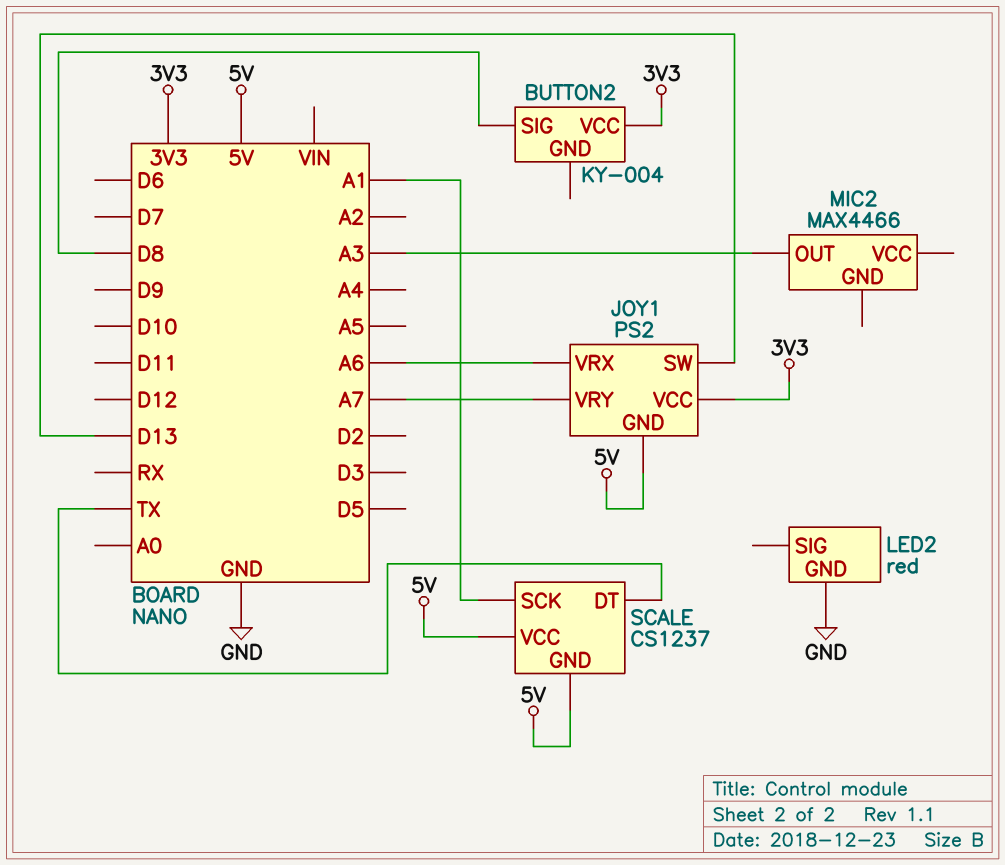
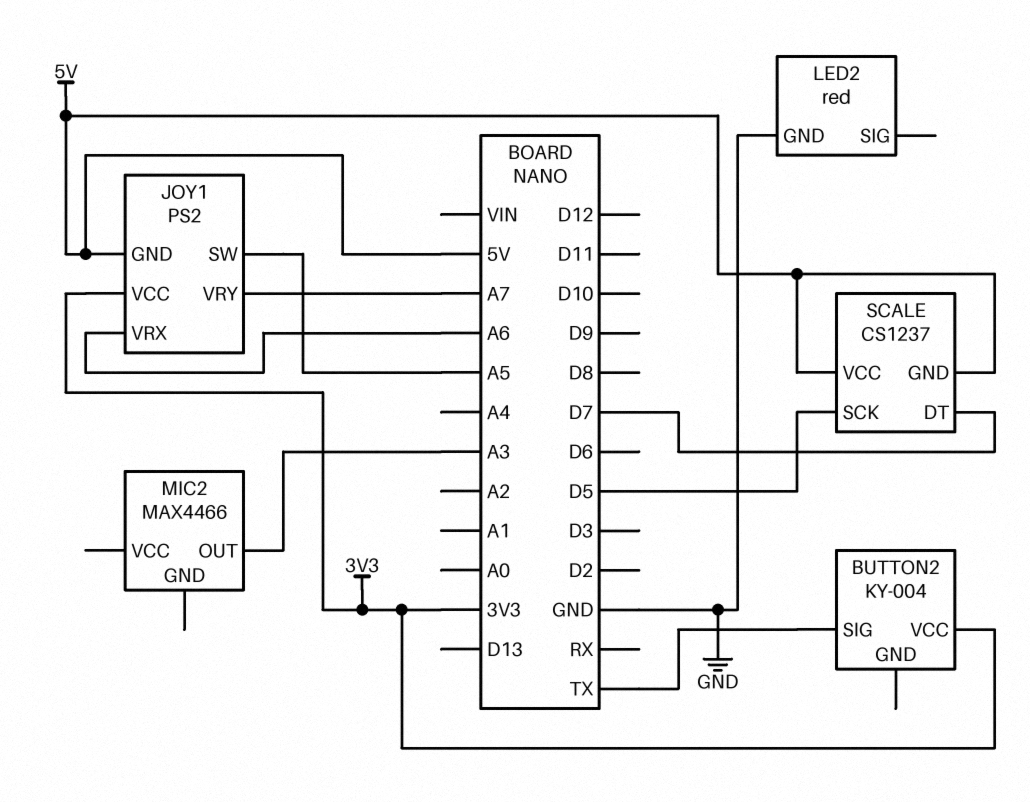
BUTTON2 pin SIG: D8 -> TX
JOY1 pin SW: D13 -> A5
SCALE pin DT: TX -> D7
SCALE pin SCK: A1 -> D5

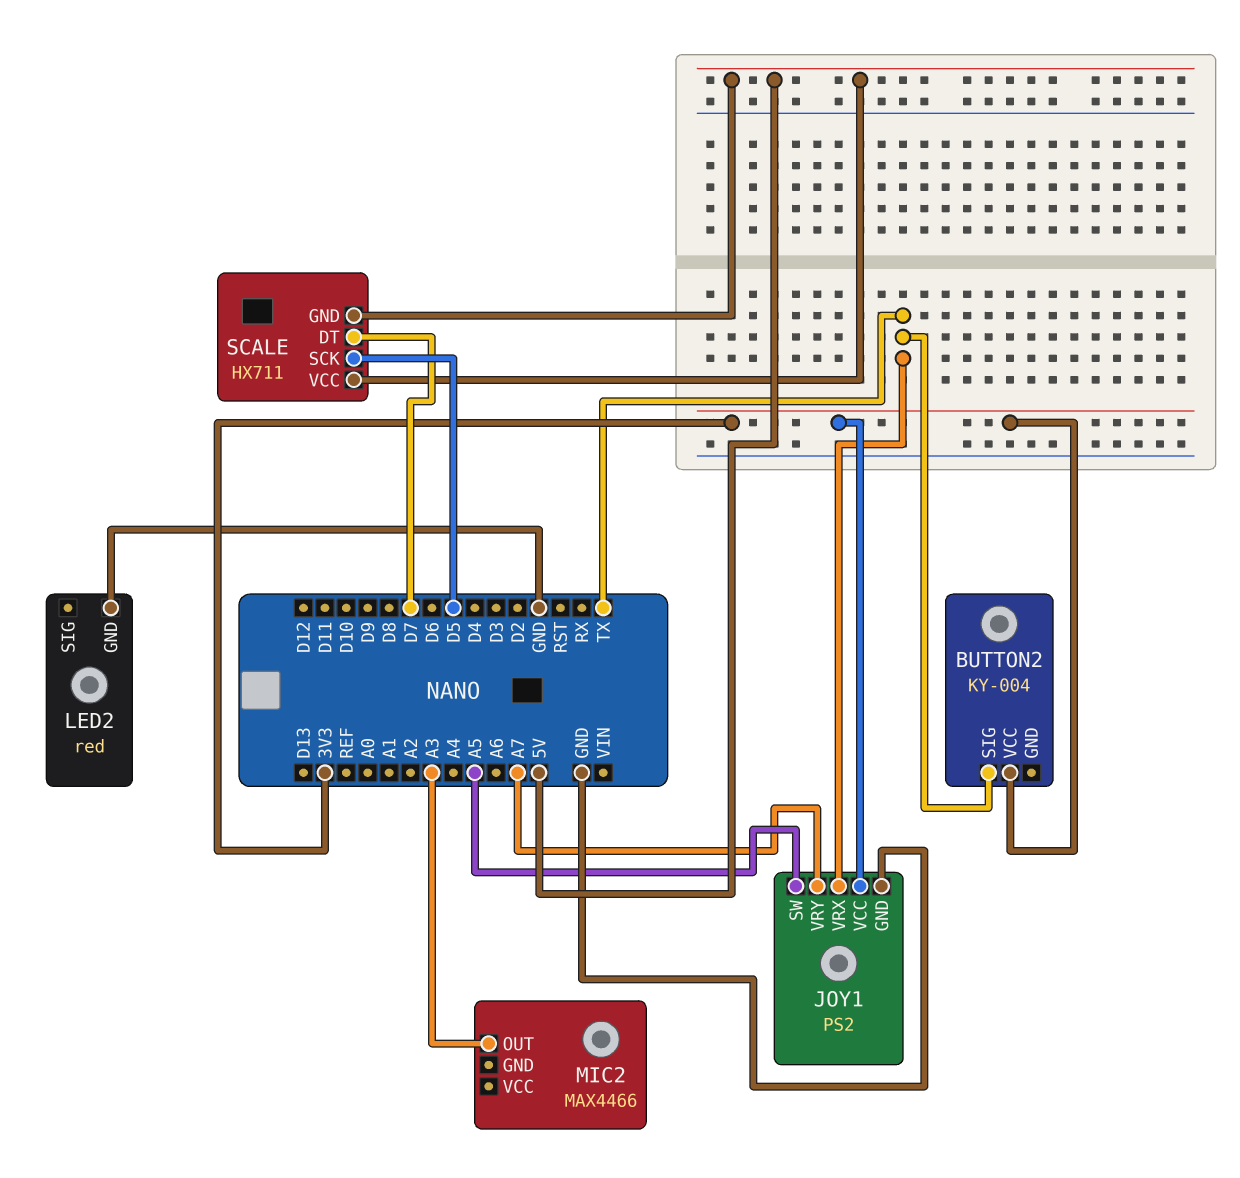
JOY1 pin GND: 5V -> GND
JOY1 pin VRX: A6 -> TX
SCALE: CS1237 -> HX711

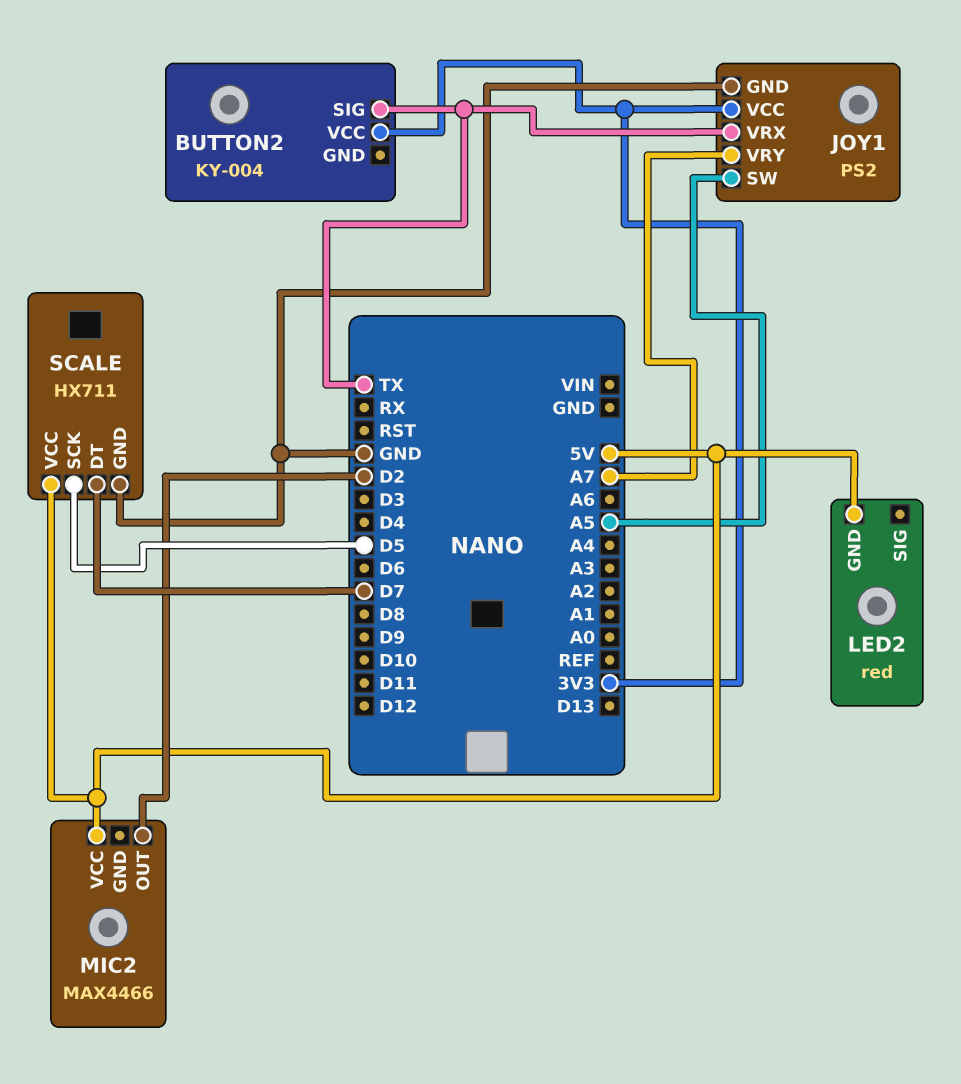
LED2 pin GND: GND -> 5V
MIC2 pin OUT: A3 -> D2
MIC2 pin VCC: none -> 5V
SCALE pin GND: 5V -> GND

